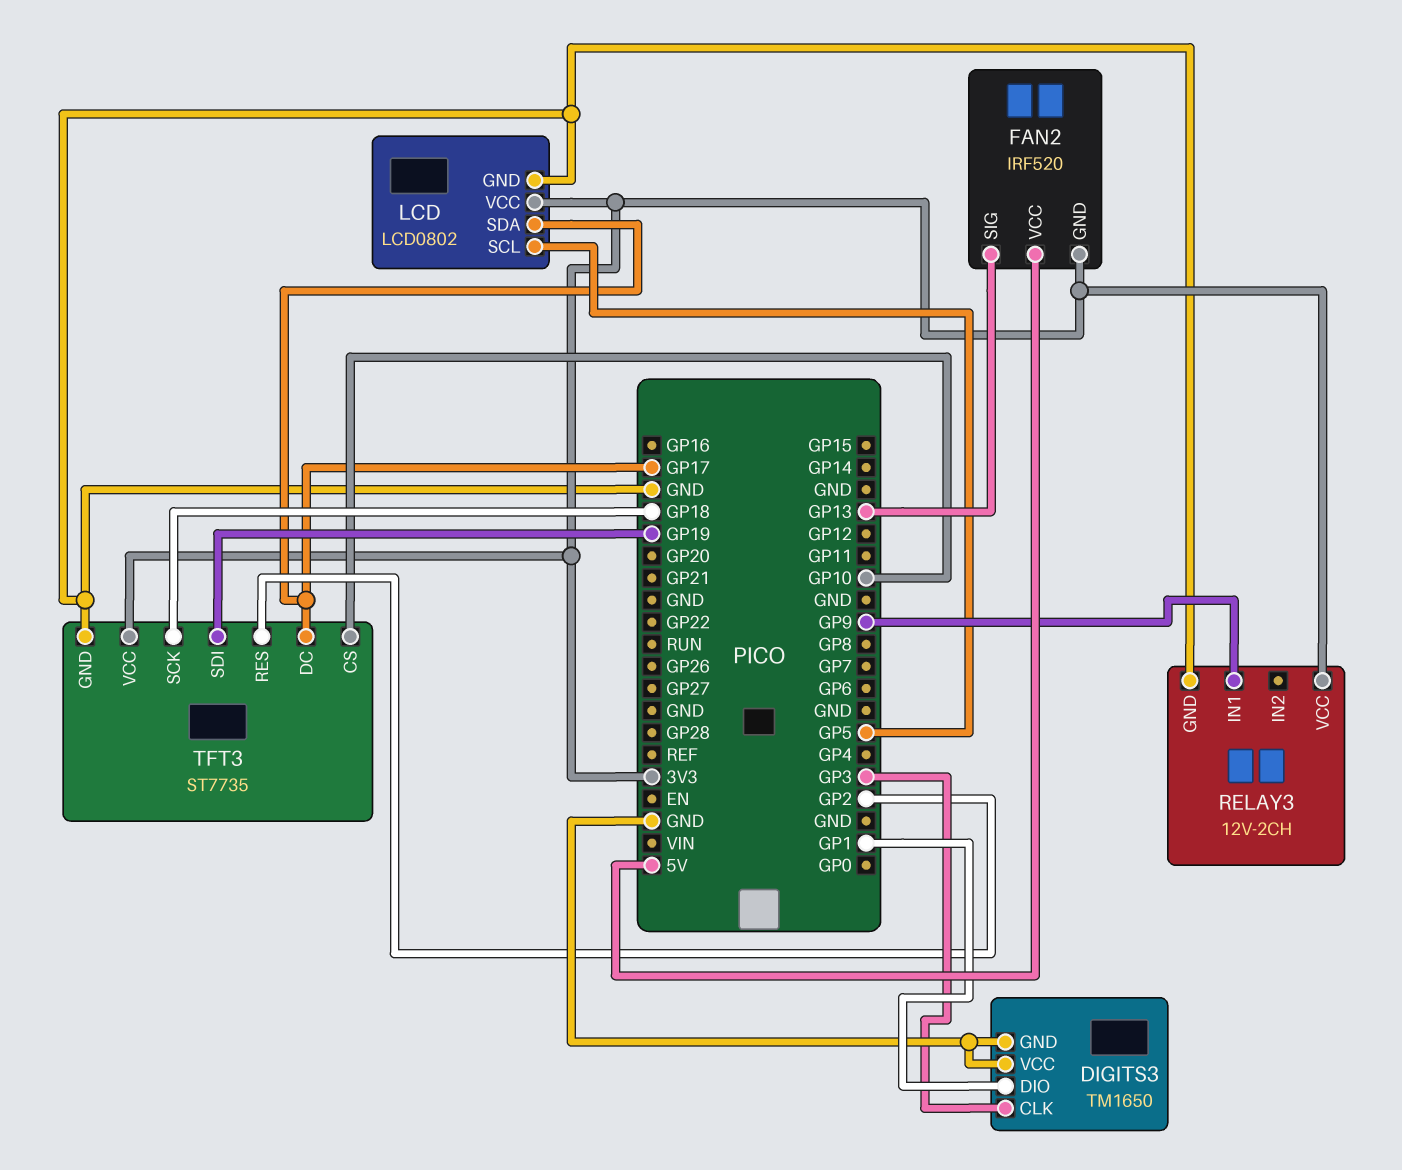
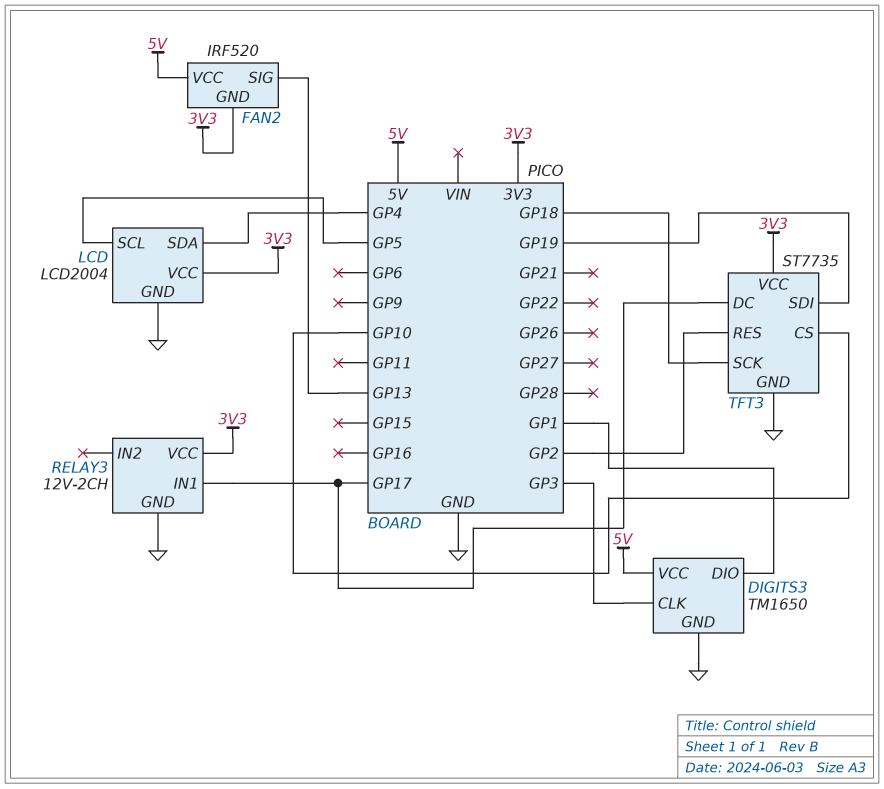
DIGITS3 pin VCC: GND -> 5V
LCD: LCD0802 -> LCD2004
LCD pin SDA: GP17 -> GP4
RELAY3 pin IN1: GP9 -> GP17

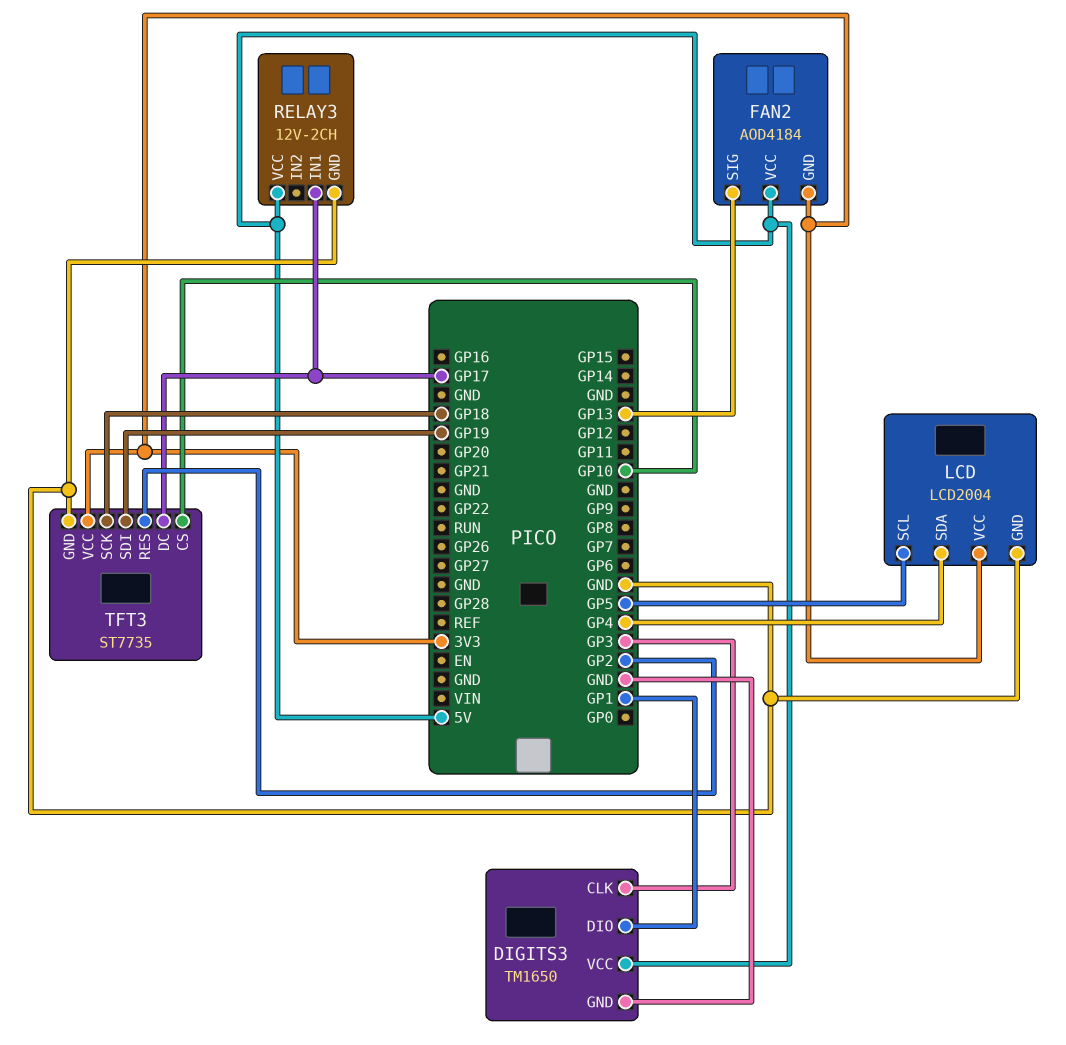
FAN2: IRF520 -> AOD4184
RELAY3 pin VCC: 3V3 -> 5V

